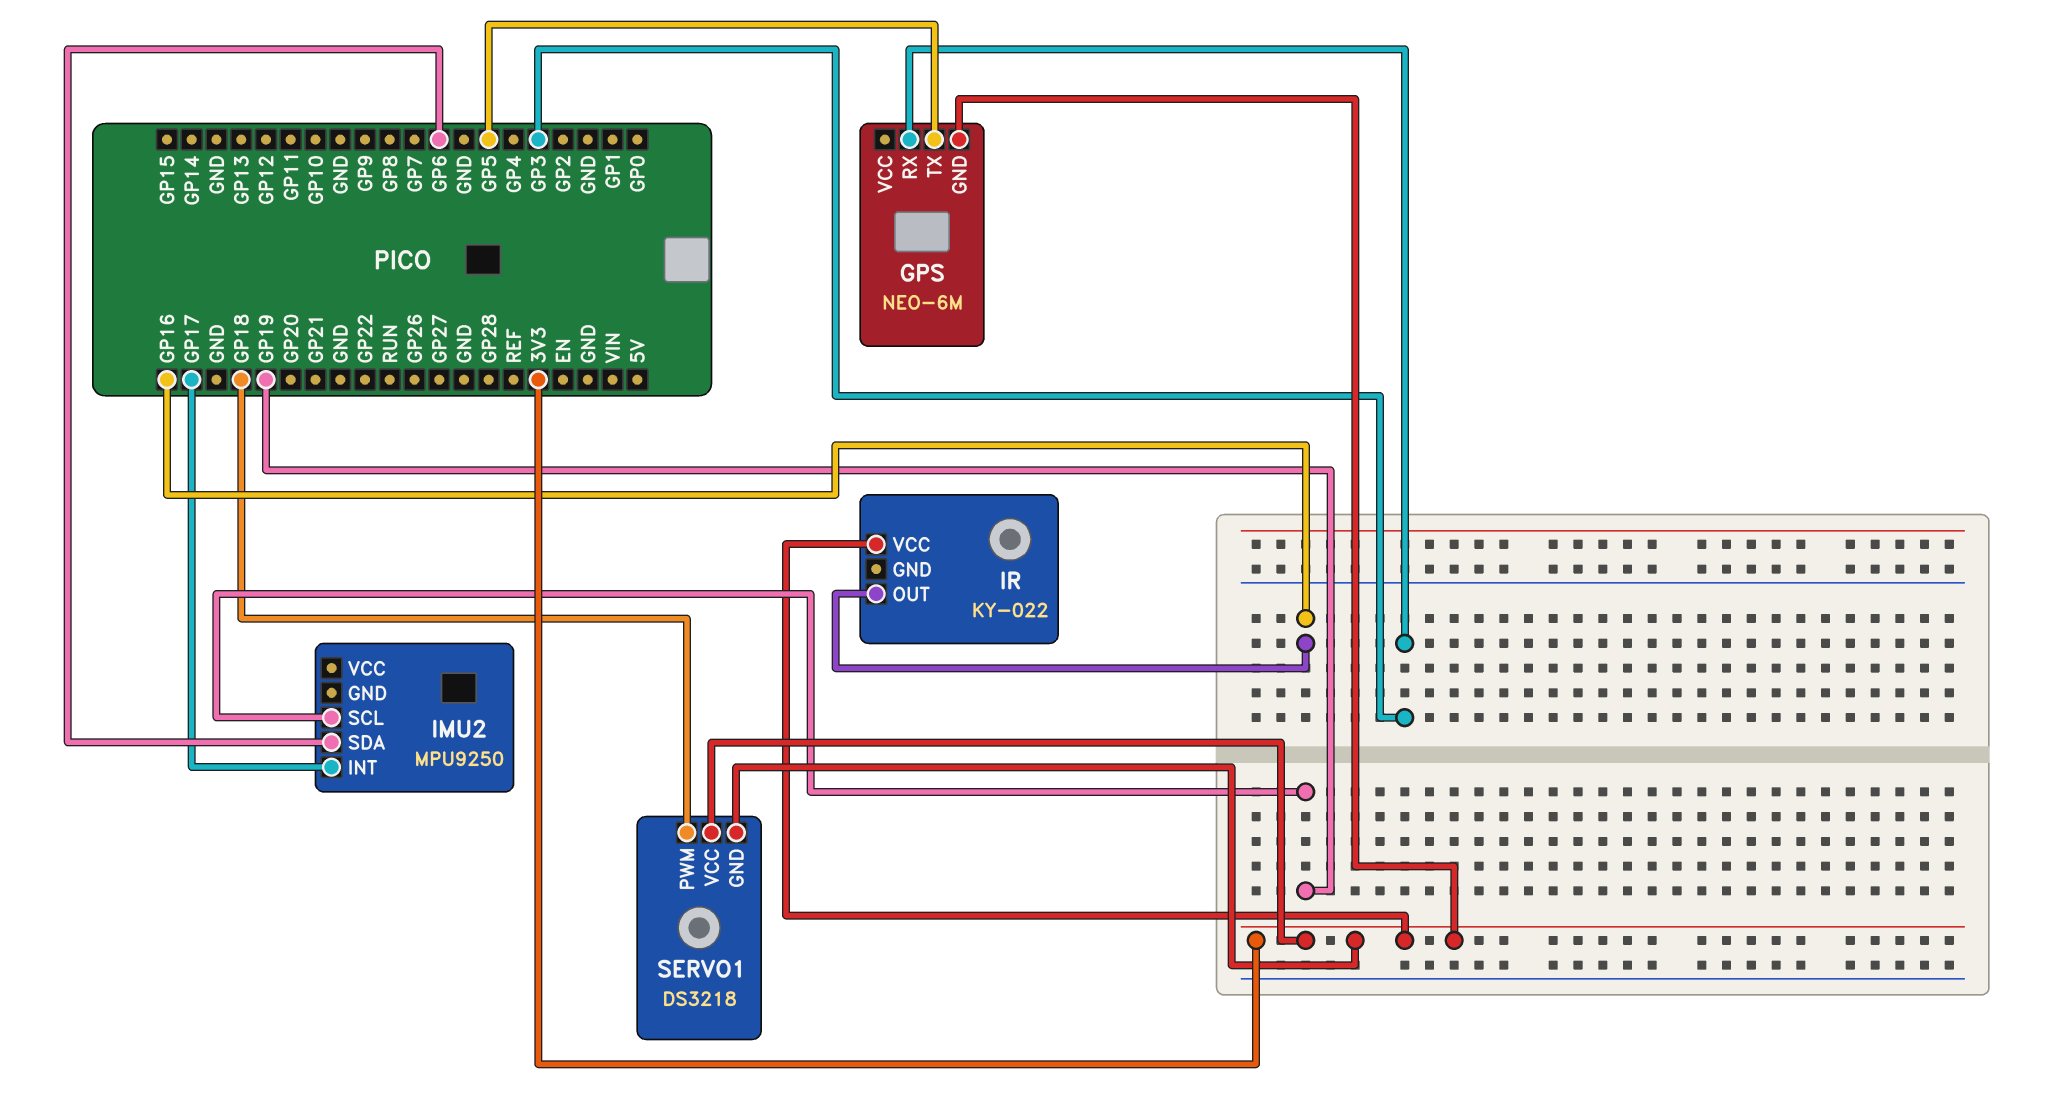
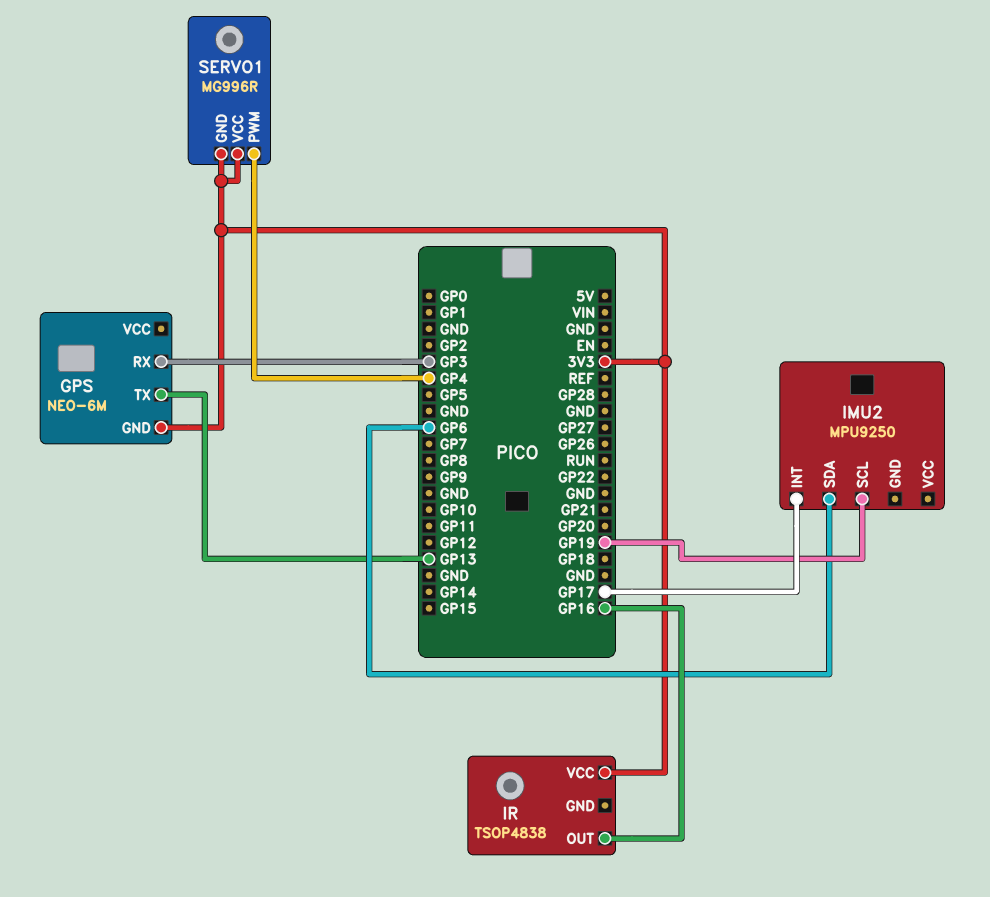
GPS pin TX: GP5 -> GP13
IR: KY-022 -> TSOP4838
SERVO1: DS3218 -> MG996R
SERVO1 pin PWM: GP18 -> GP4

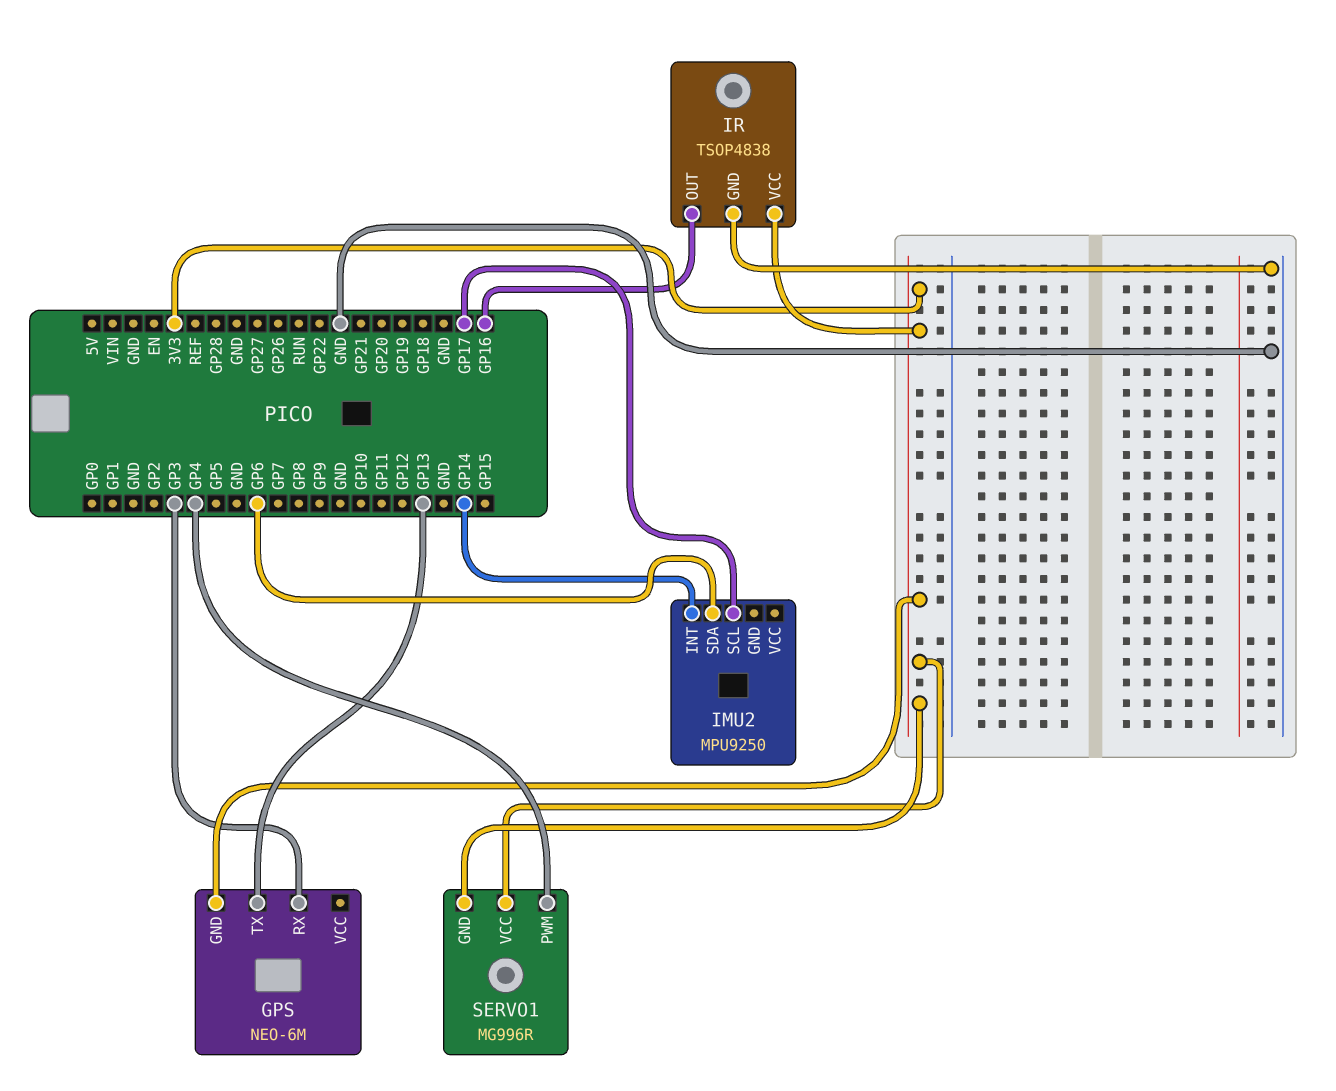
IMU2 pin INT: GP17 -> GP14
IMU2 pin SCL: GP19 -> GP17
IR pin GND: none -> GND

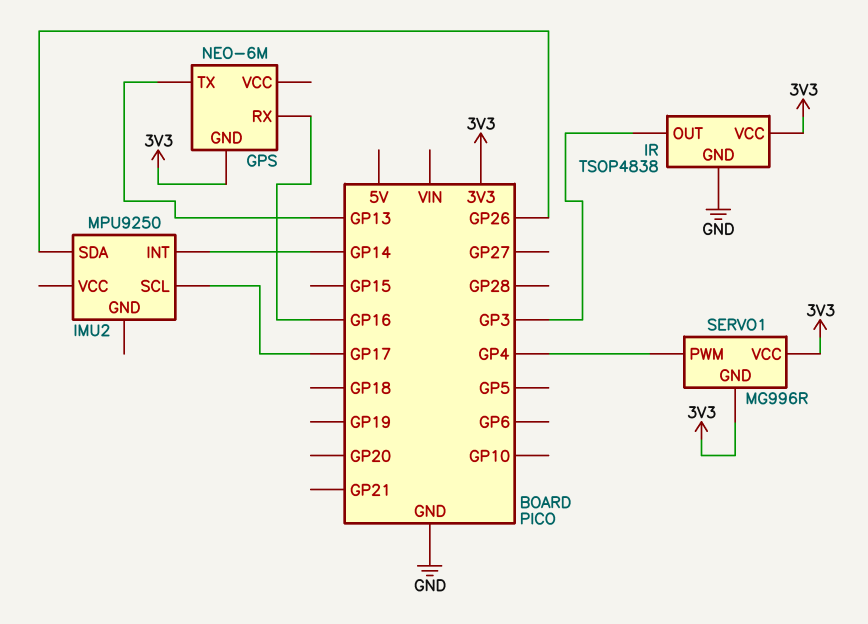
GPS pin RX: GP3 -> GP16
IMU2 pin SDA: GP6 -> GP26
IR pin OUT: GP16 -> GP3

